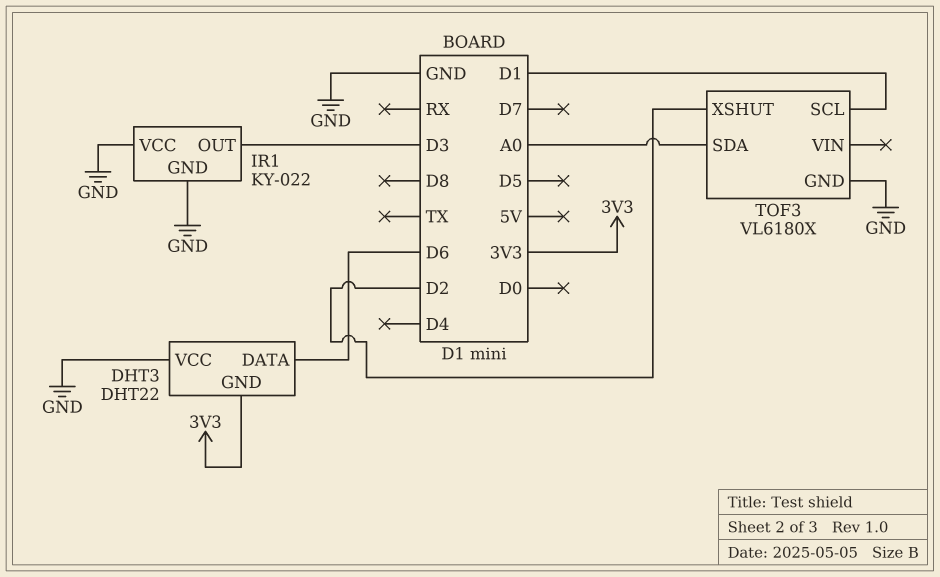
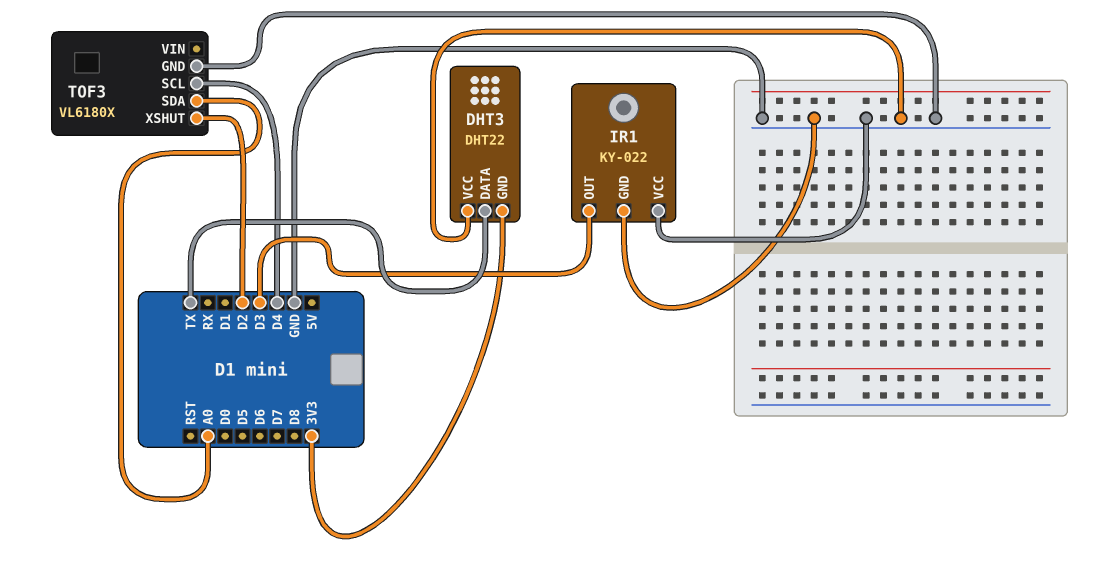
DHT3 pin DATA: D6 -> TX
TOF3 pin SCL: D1 -> D4

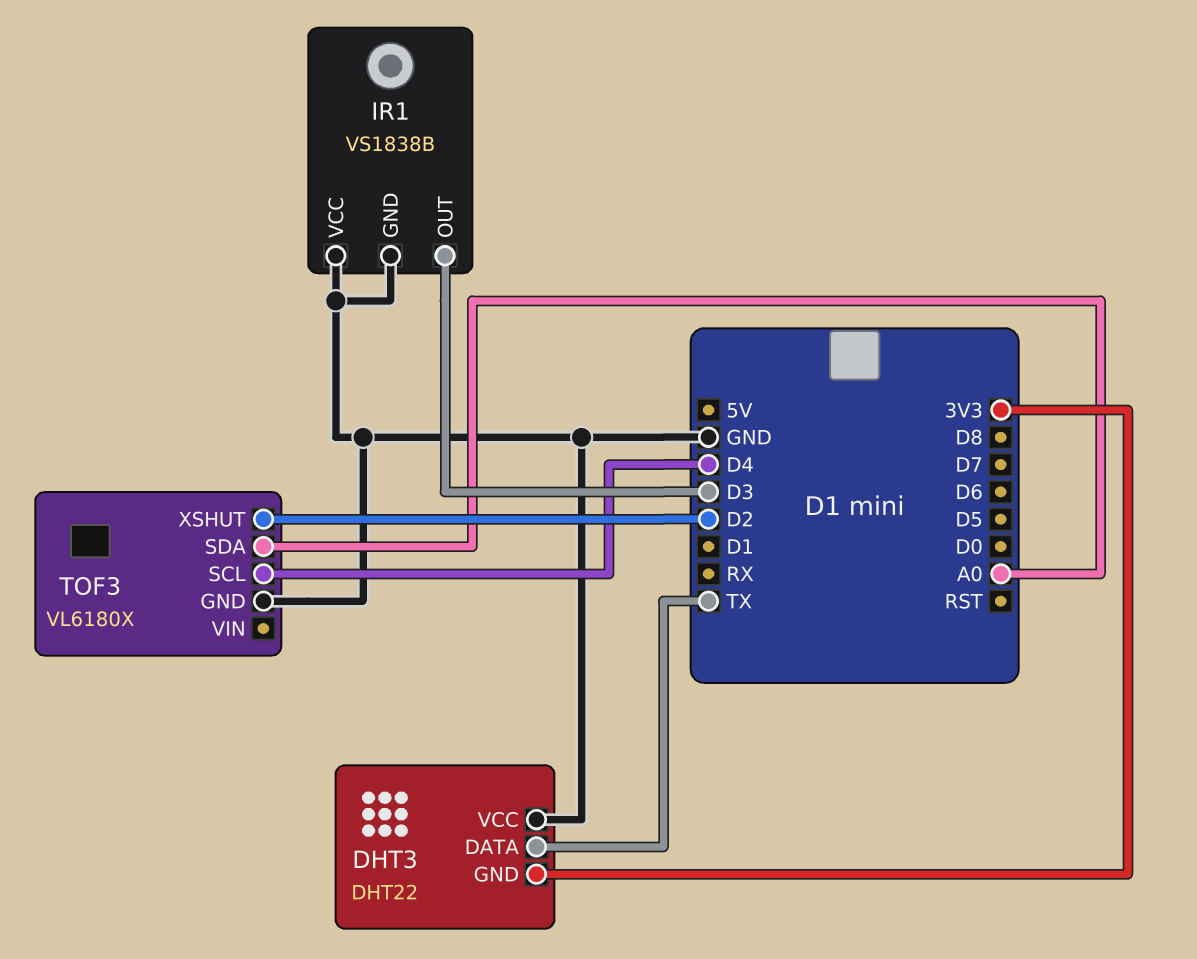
IR1: KY-022 -> VS1838B

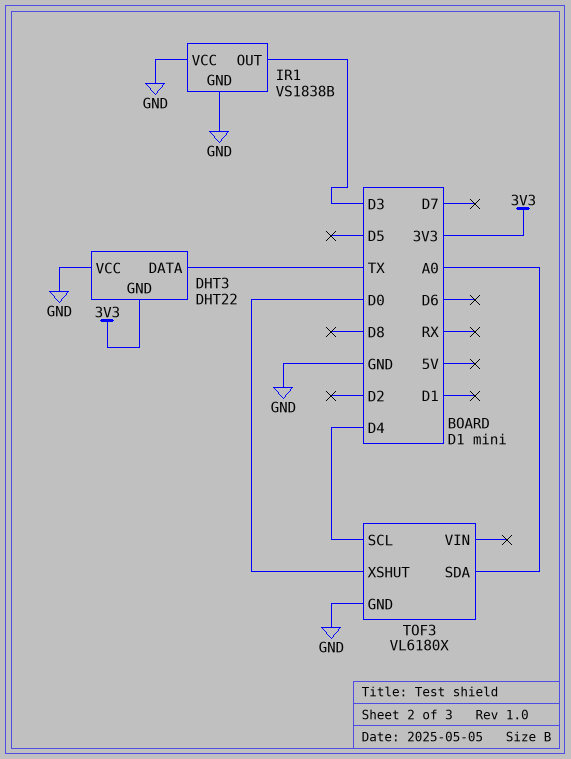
TOF3 pin XSHUT: D2 -> D0

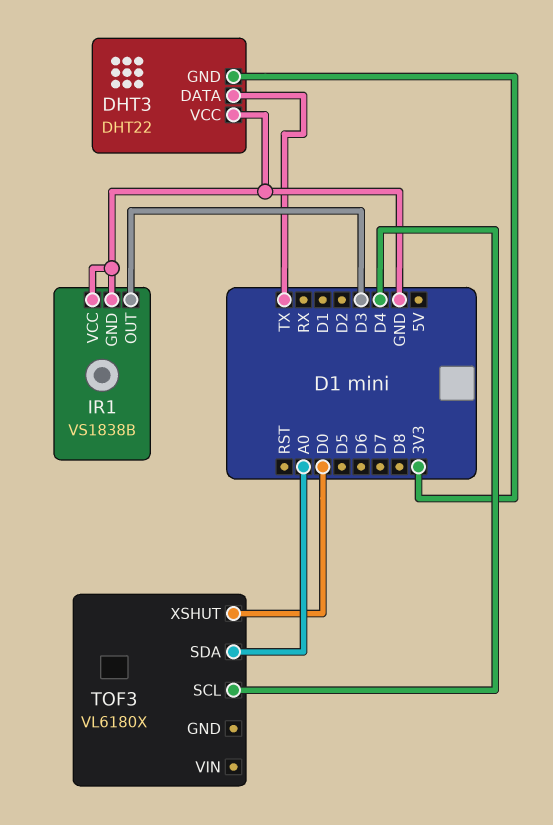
TOF3 pin GND: GND -> none

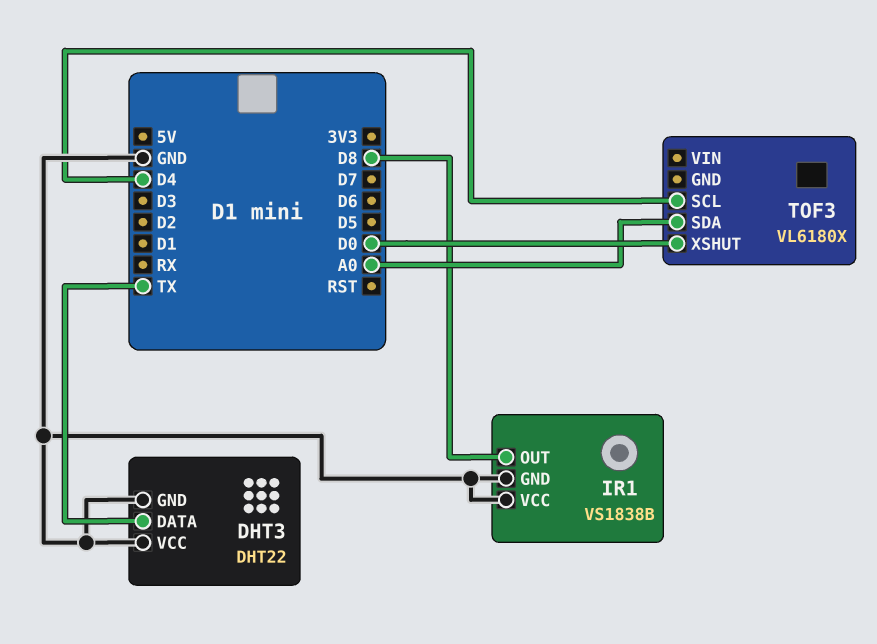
DHT3 pin GND: 3V3 -> GND
IR1 pin OUT: D3 -> D8

